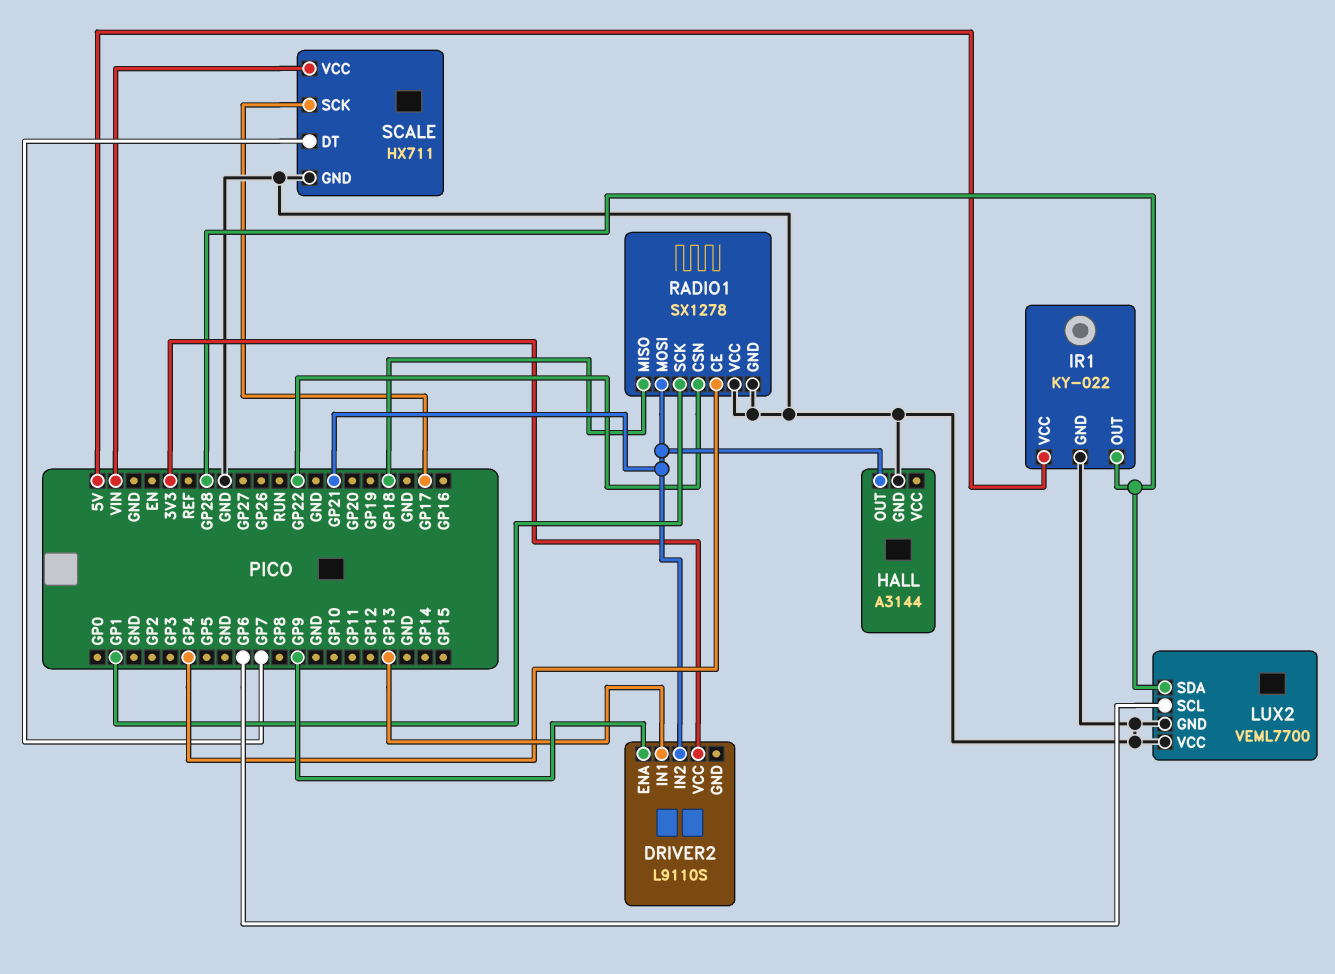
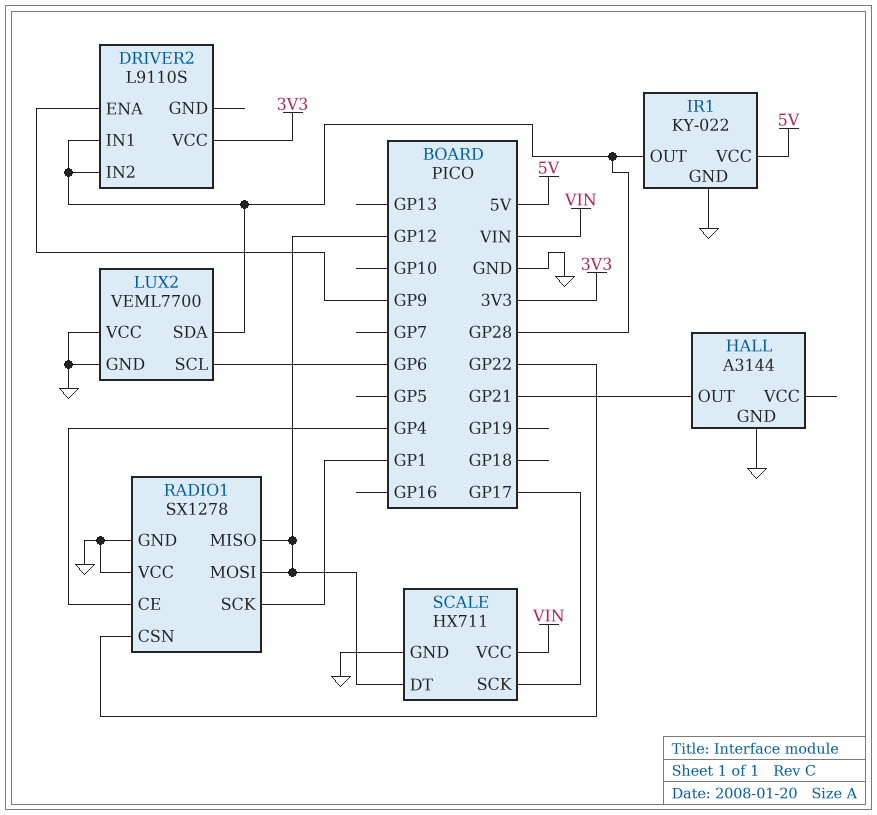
DRIVER2 pin IN1: GP13 -> GP28
DRIVER2 pin IN2: GP21 -> GP28
RADIO1 pin MISO: GP18 -> GP12
RADIO1 pin MOSI: GP21 -> GP12
SCALE pin DT: GP7 -> GP12

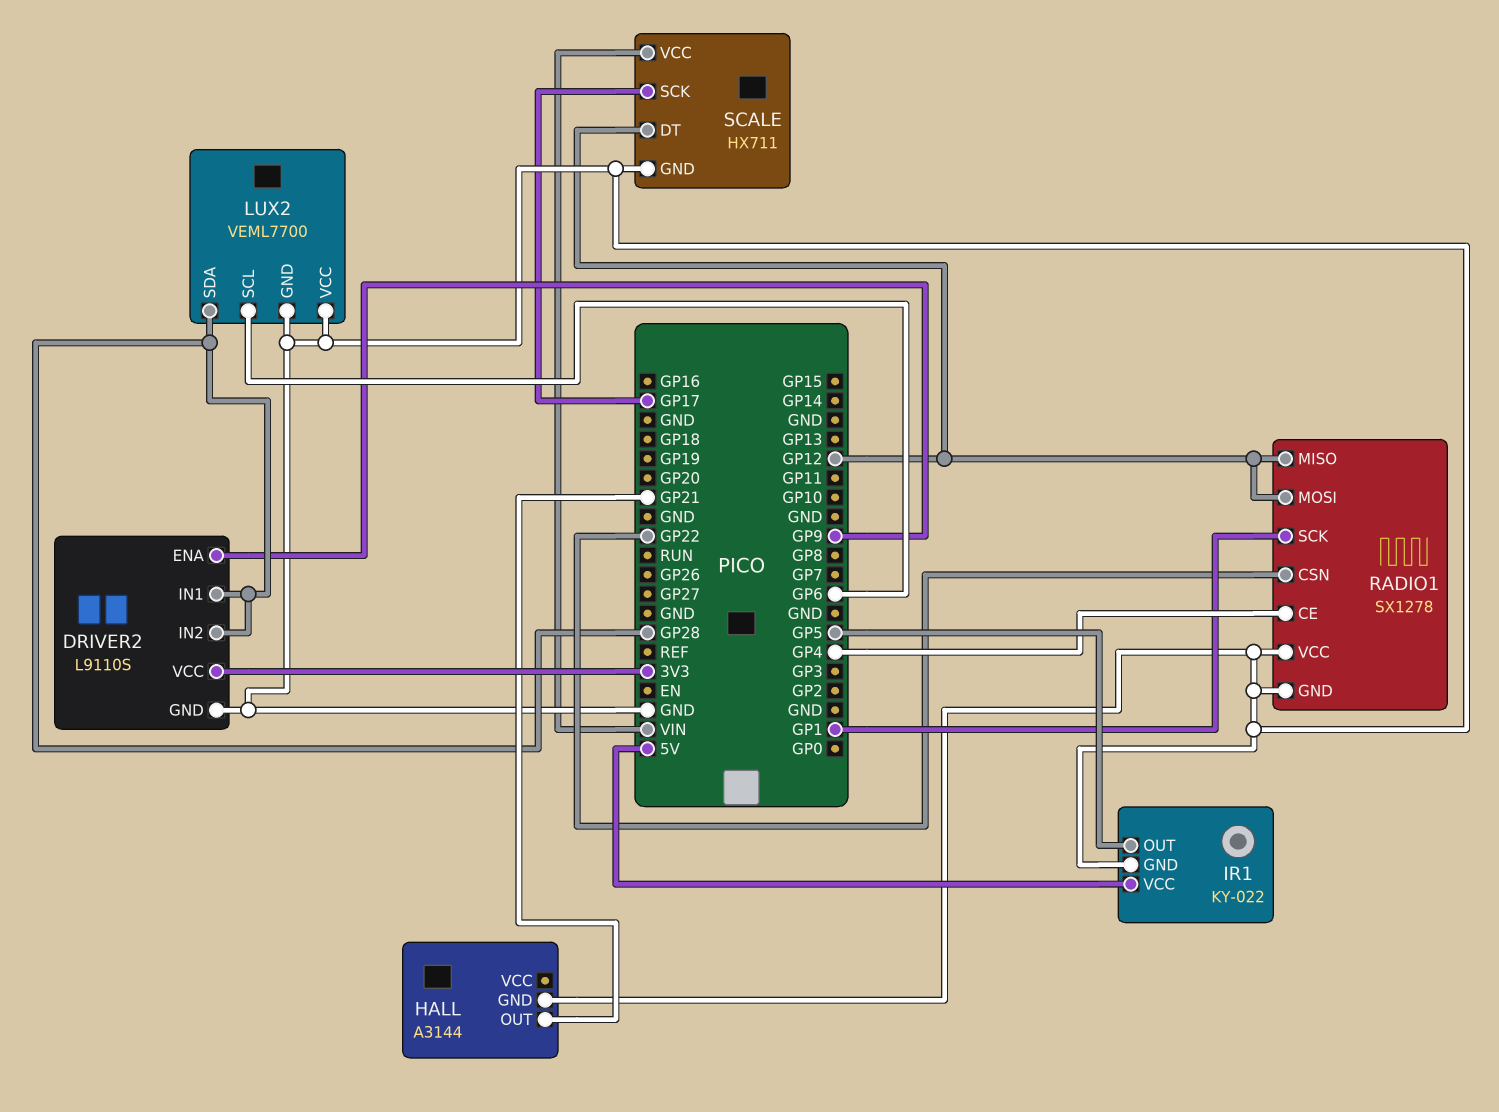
DRIVER2 pin GND: none -> GND
IR1 pin OUT: GP28 -> GP5

